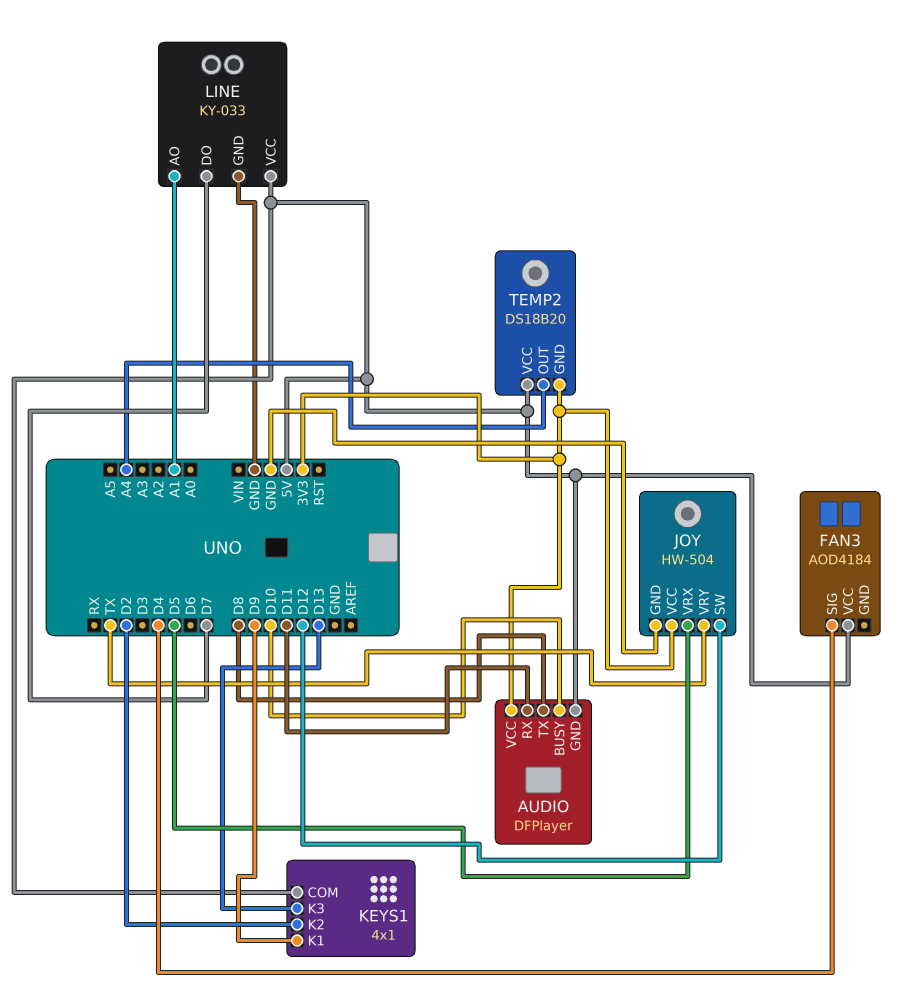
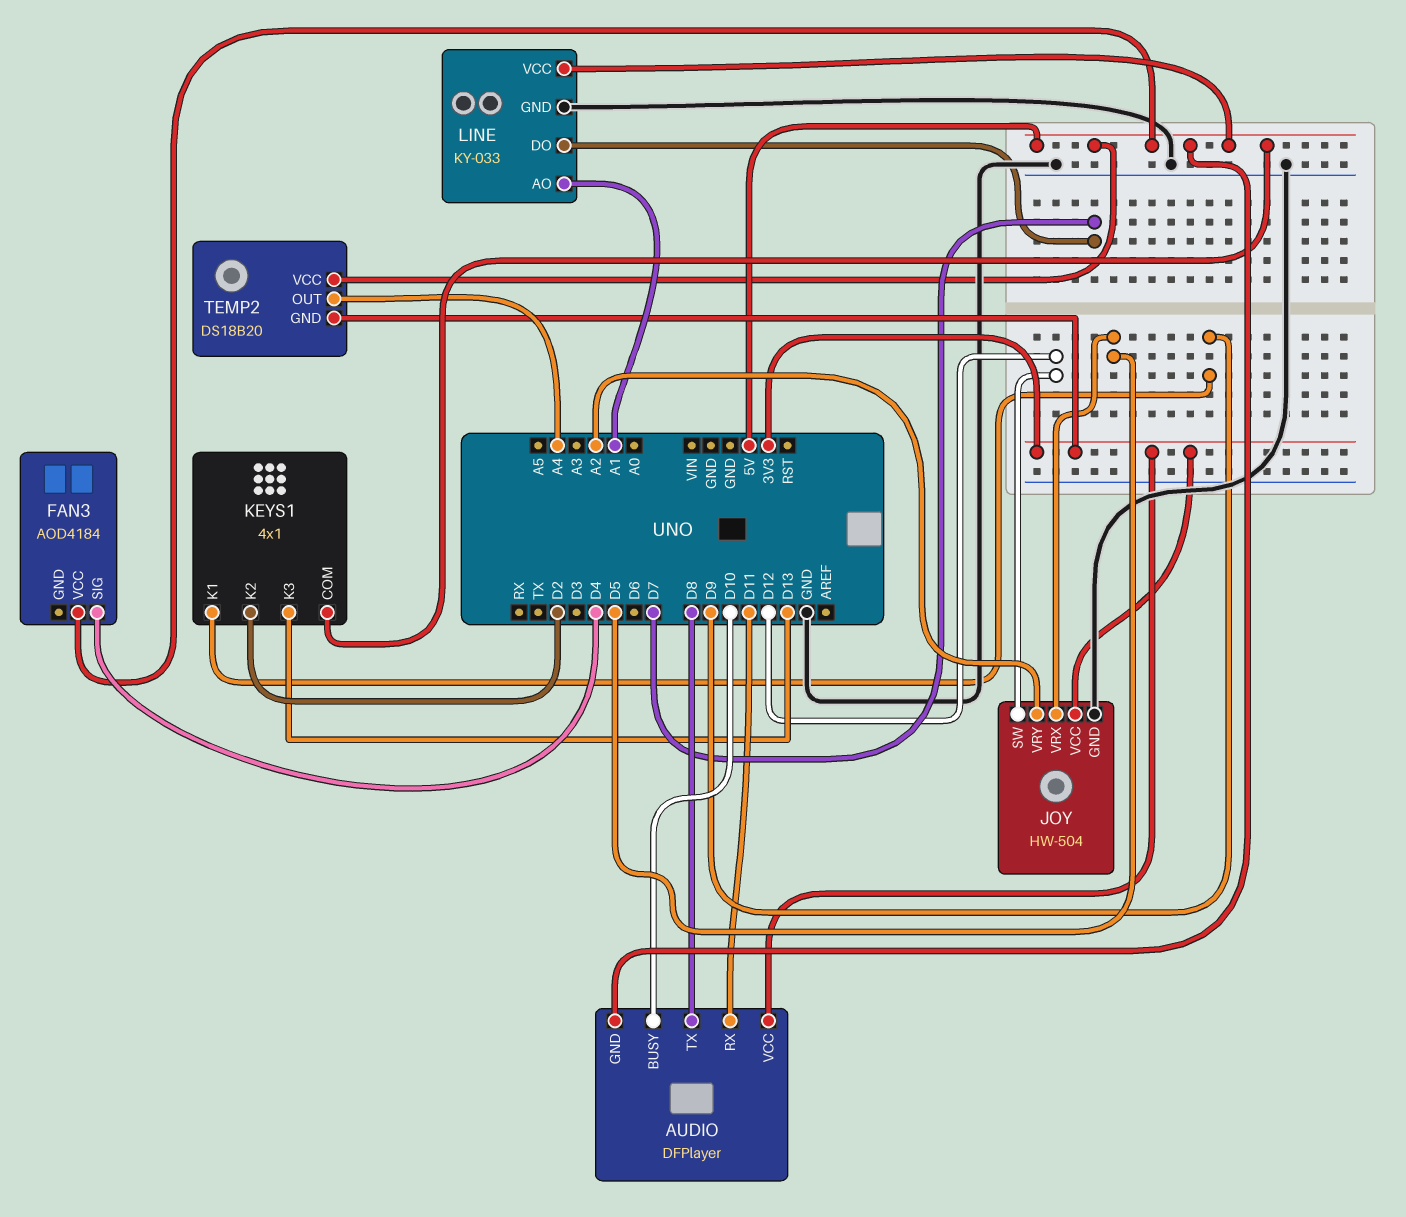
JOY pin VRY: TX -> A2

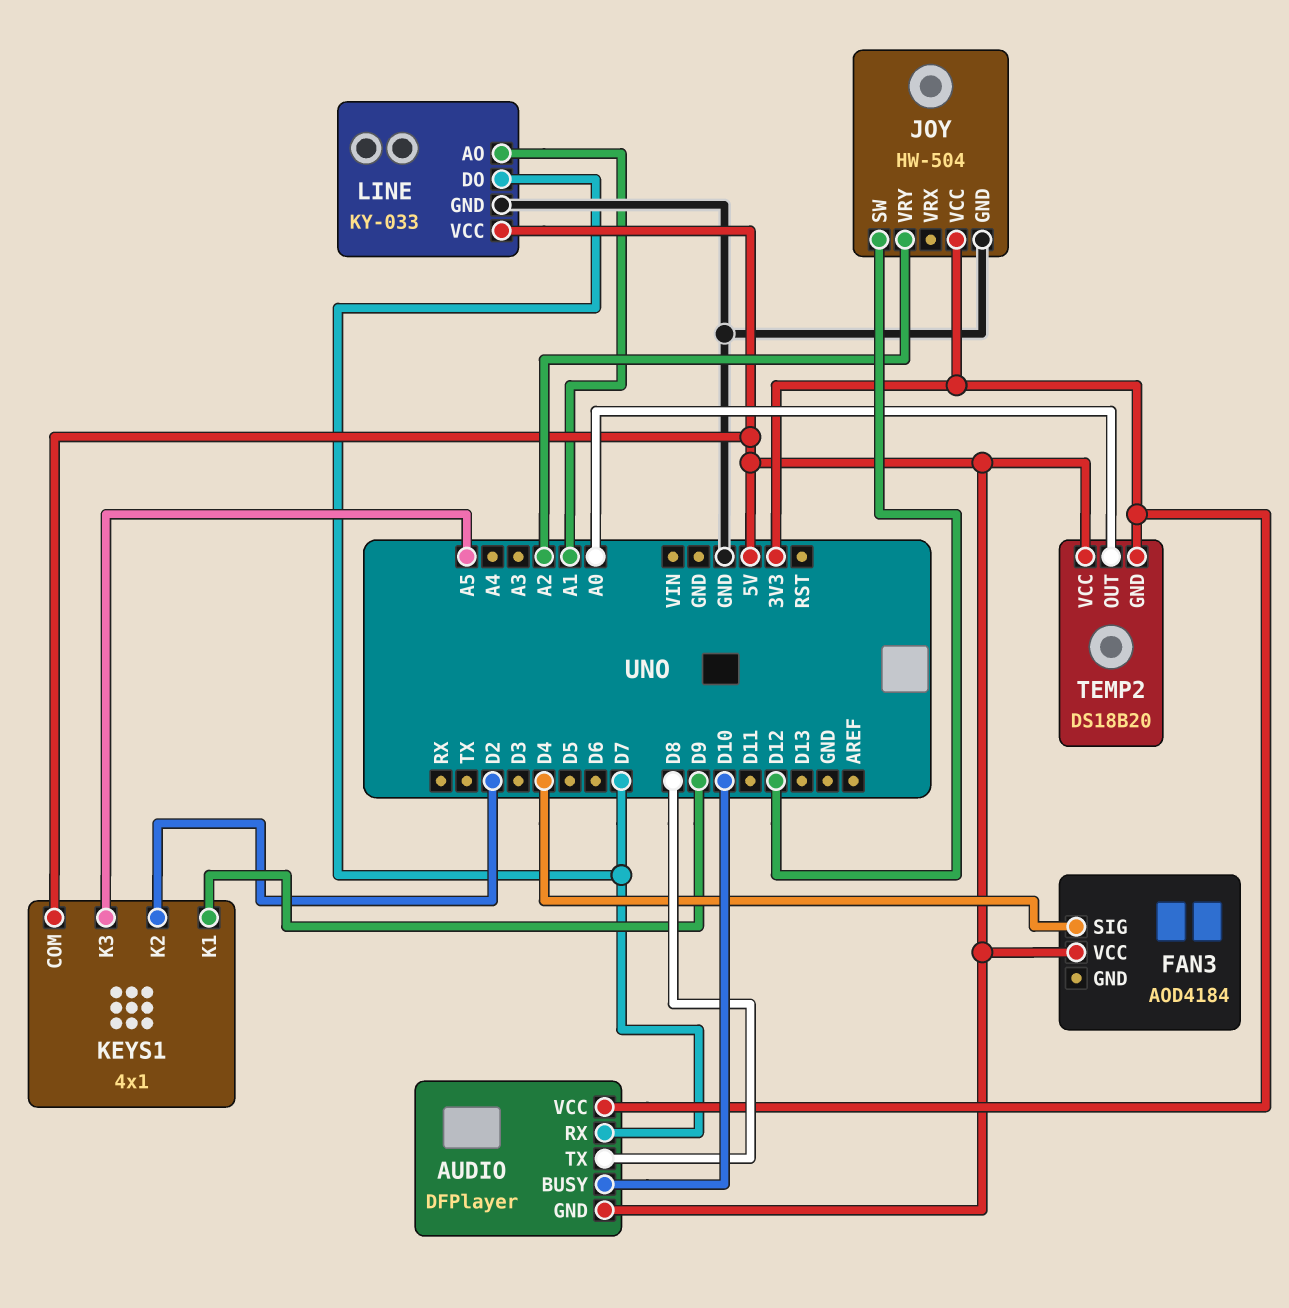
AUDIO pin RX: D11 -> D7
JOY pin VRX: D5 -> none
KEYS1 pin K3: D13 -> A5
TEMP2 pin OUT: A4 -> A0

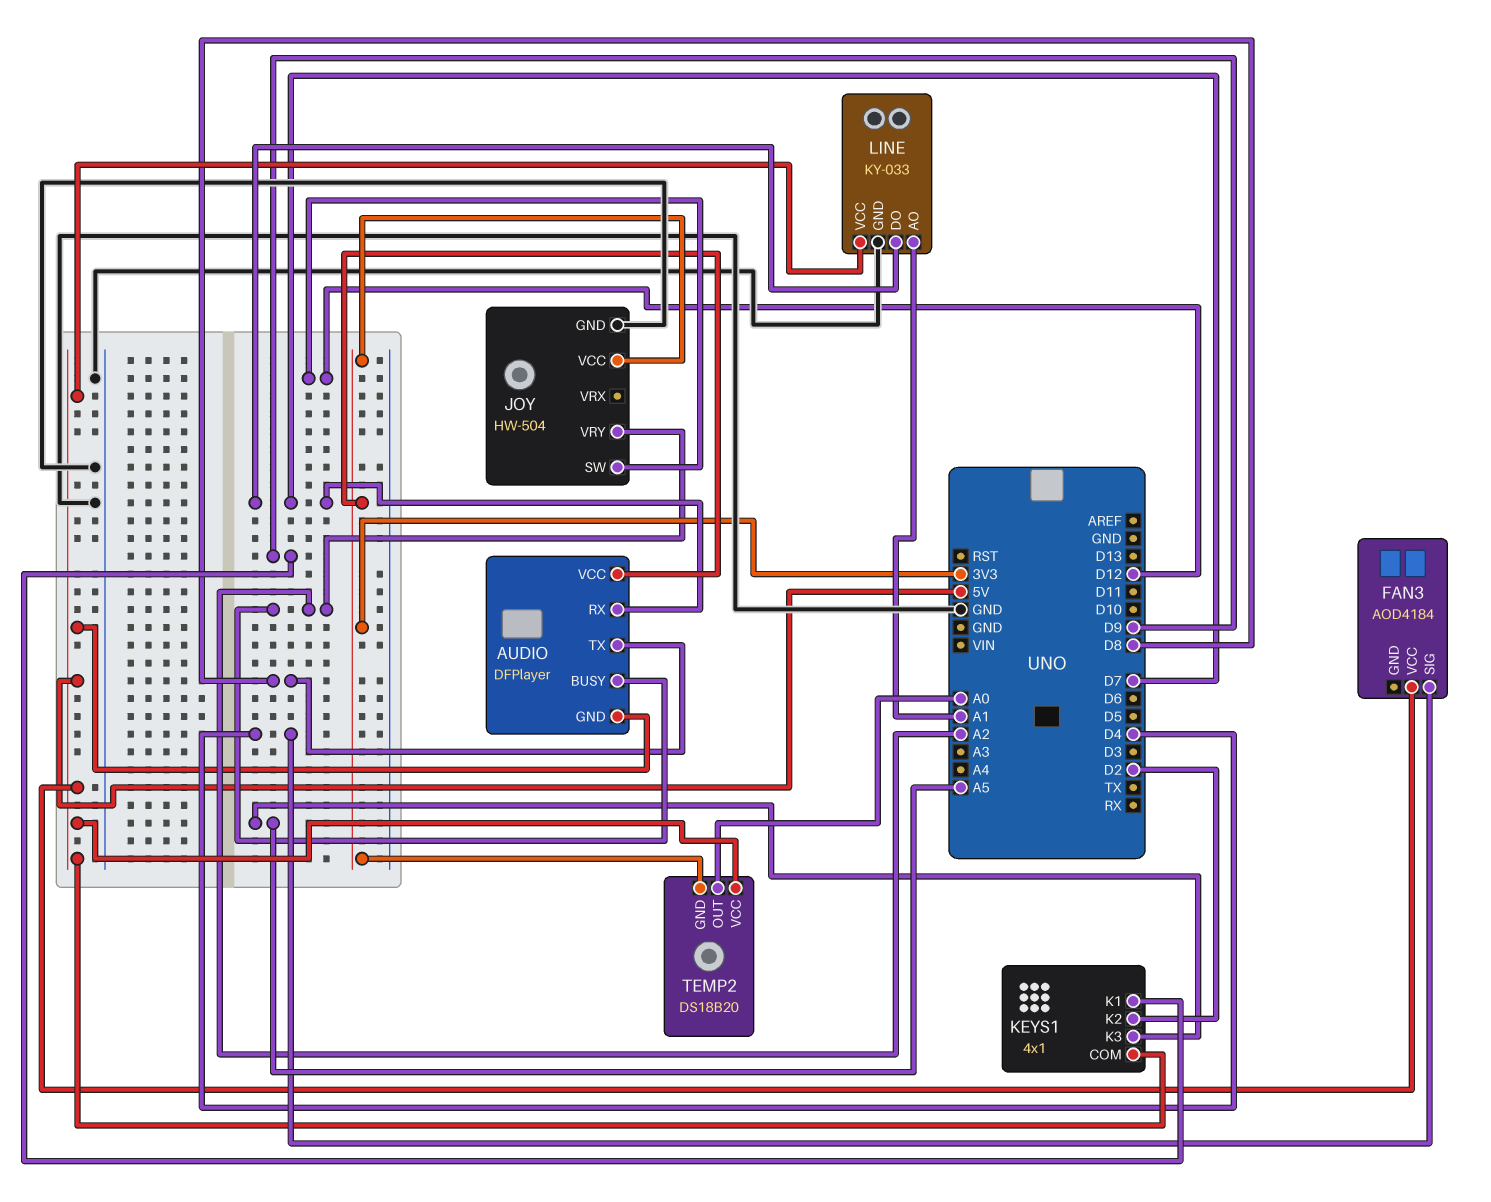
AUDIO pin BUSY: D10 -> A2

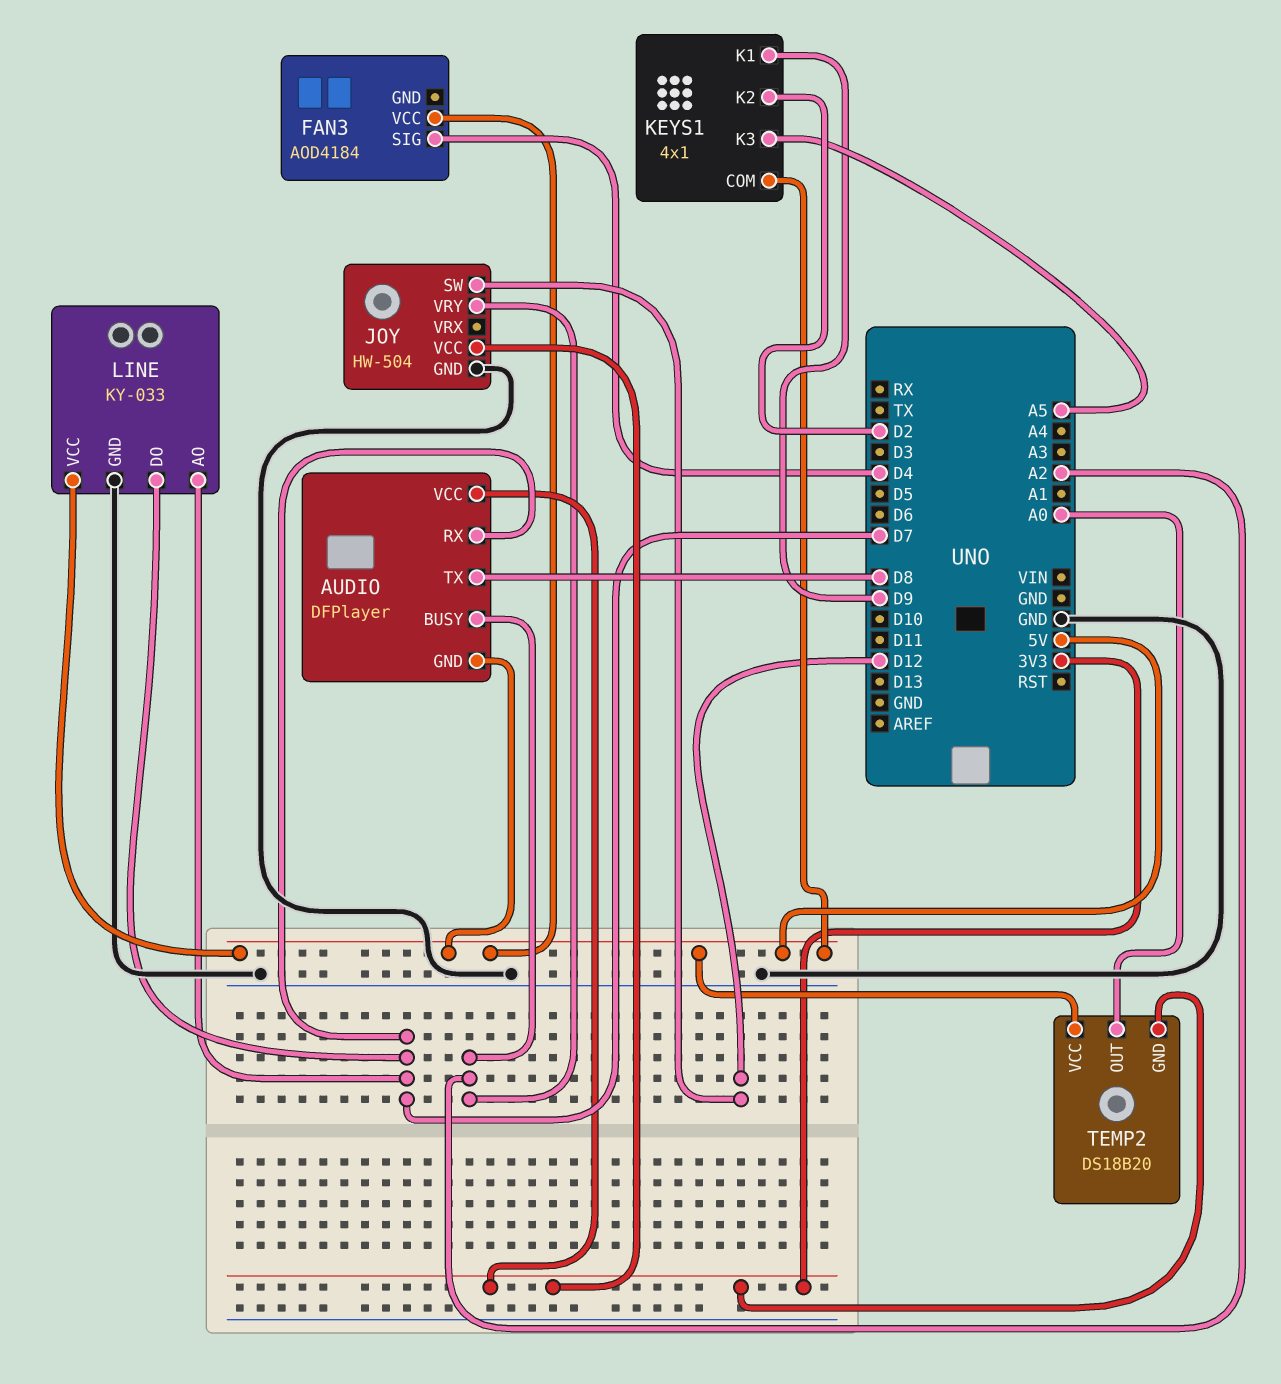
LINE pin AO: A1 -> D7

